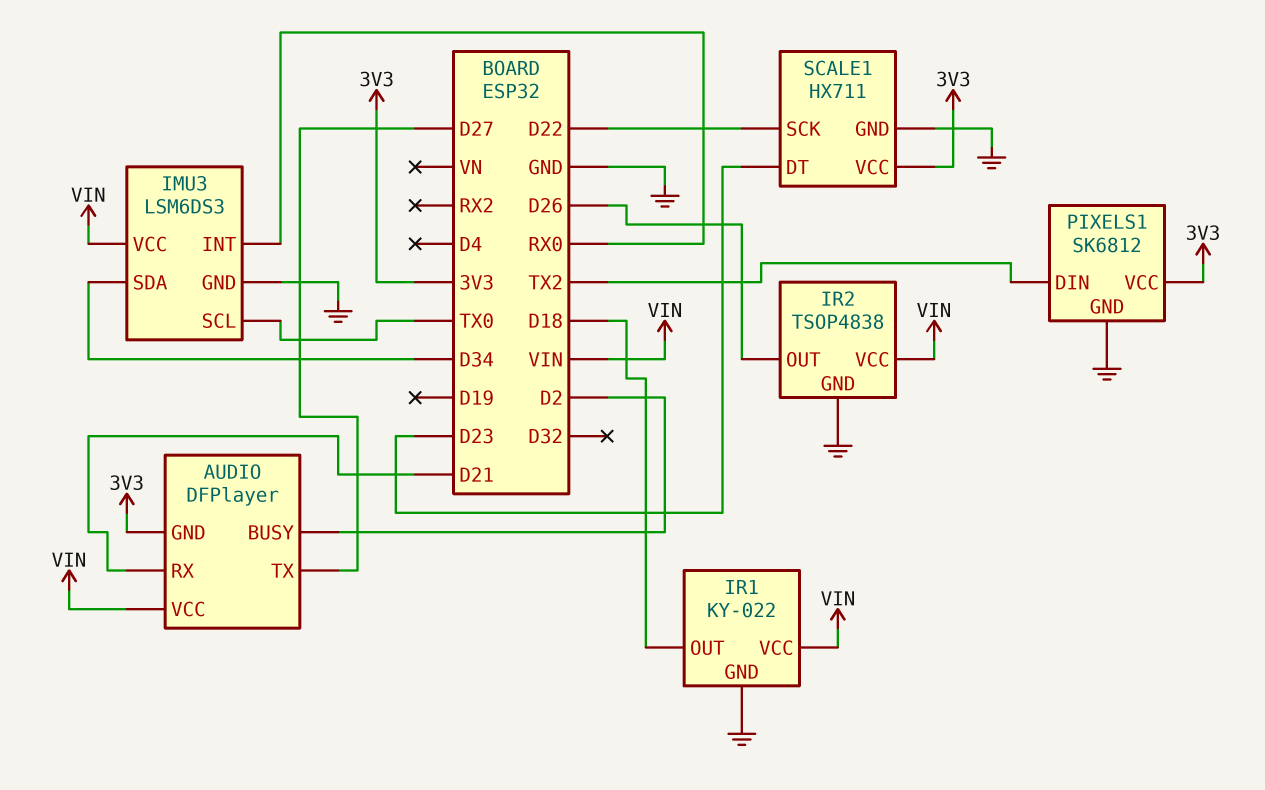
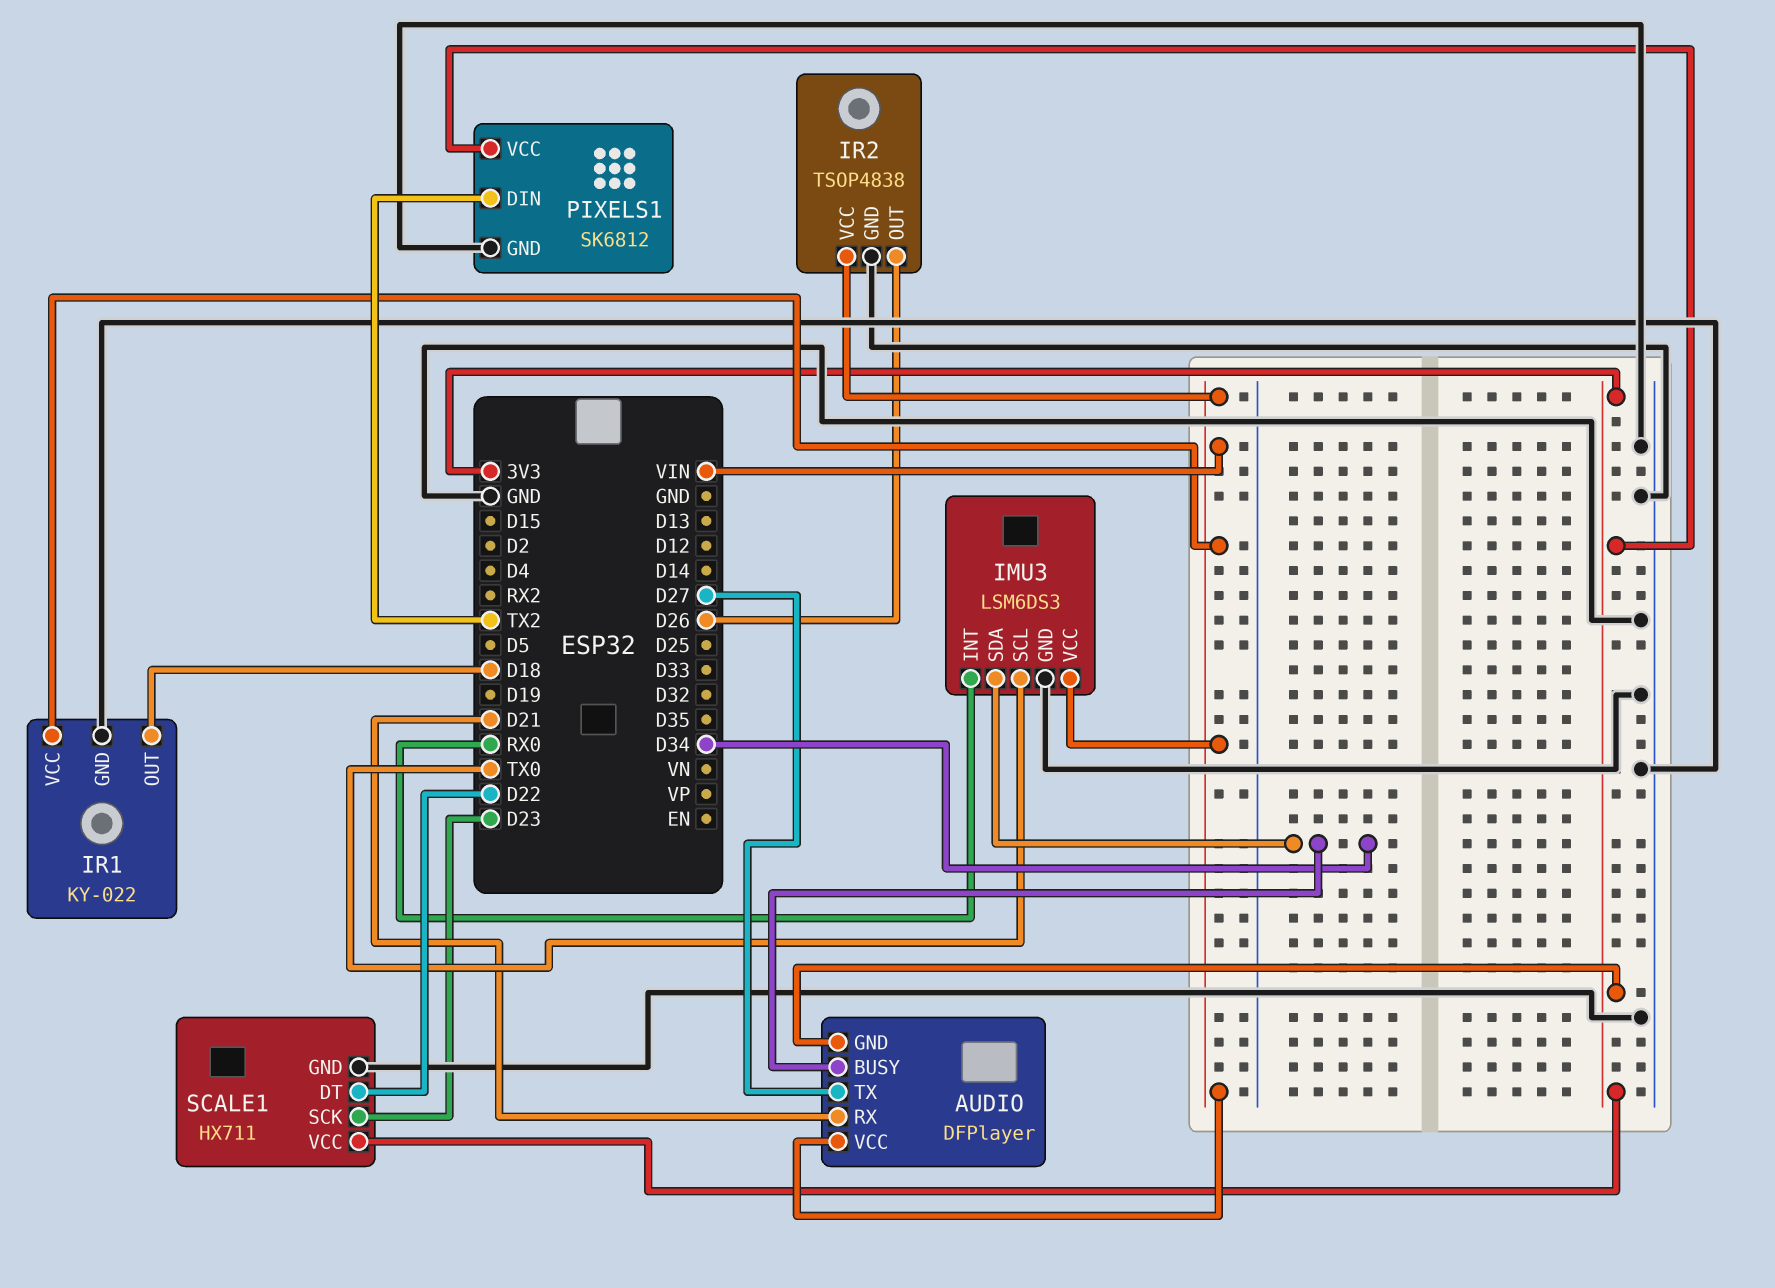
AUDIO pin BUSY: D2 -> D34
SCALE1 pin DT: D23 -> D22
SCALE1 pin SCK: D22 -> D23

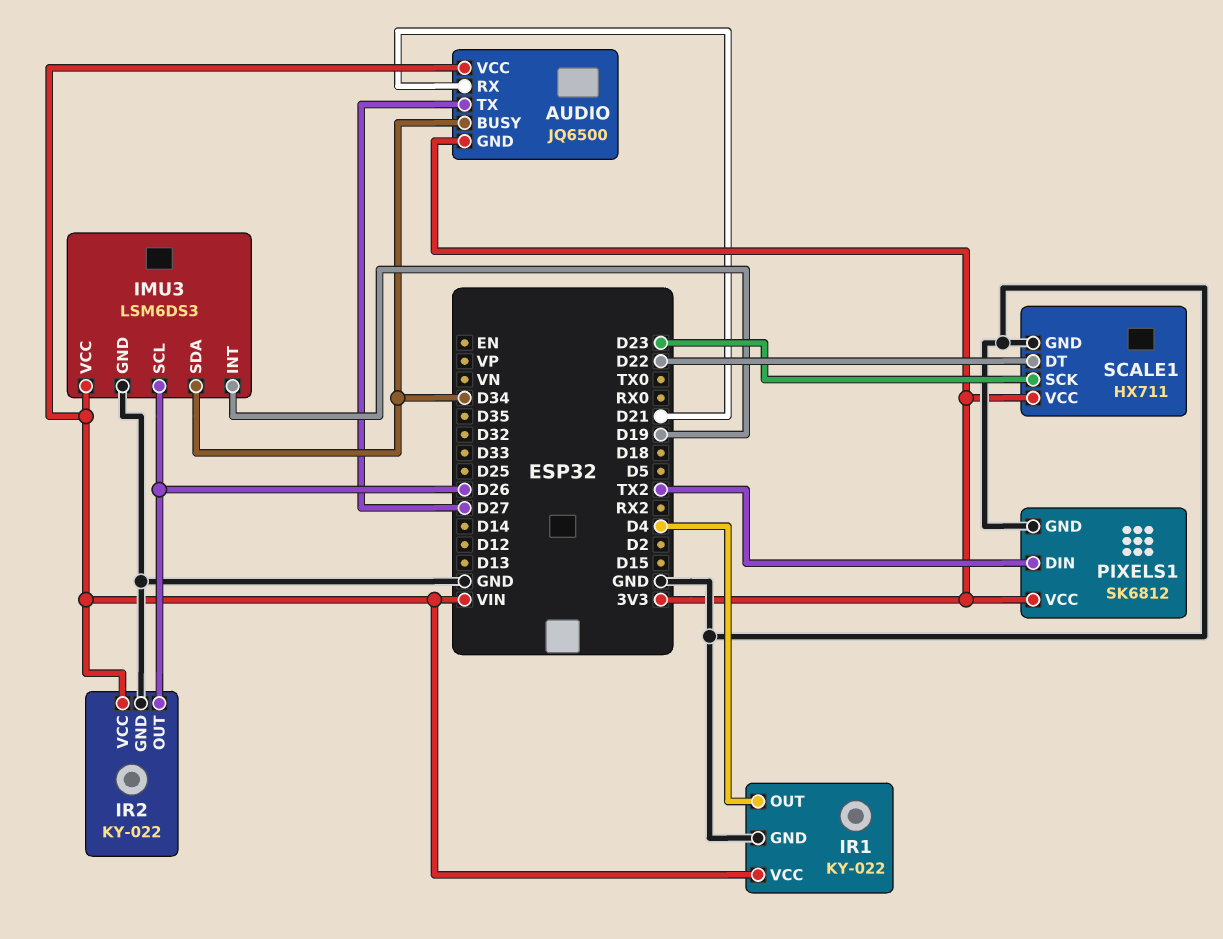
AUDIO: DFPlayer -> JQ6500
IMU3 pin INT: RX0 -> D19
IMU3 pin SCL: TX0 -> D26
IR1 pin OUT: D18 -> D4
IR2: TSOP4838 -> KY-022

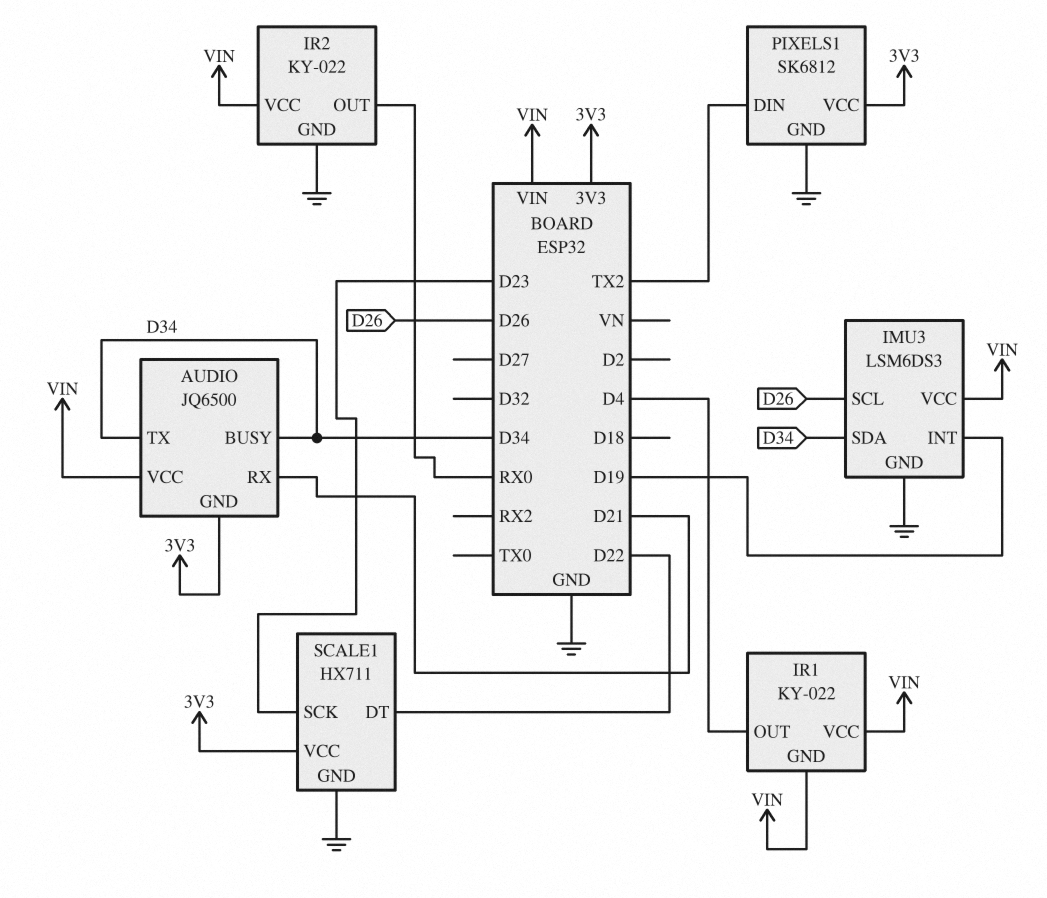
AUDIO pin TX: D27 -> D34
IR1 pin GND: GND -> VIN
IR2 pin OUT: D26 -> RX0

